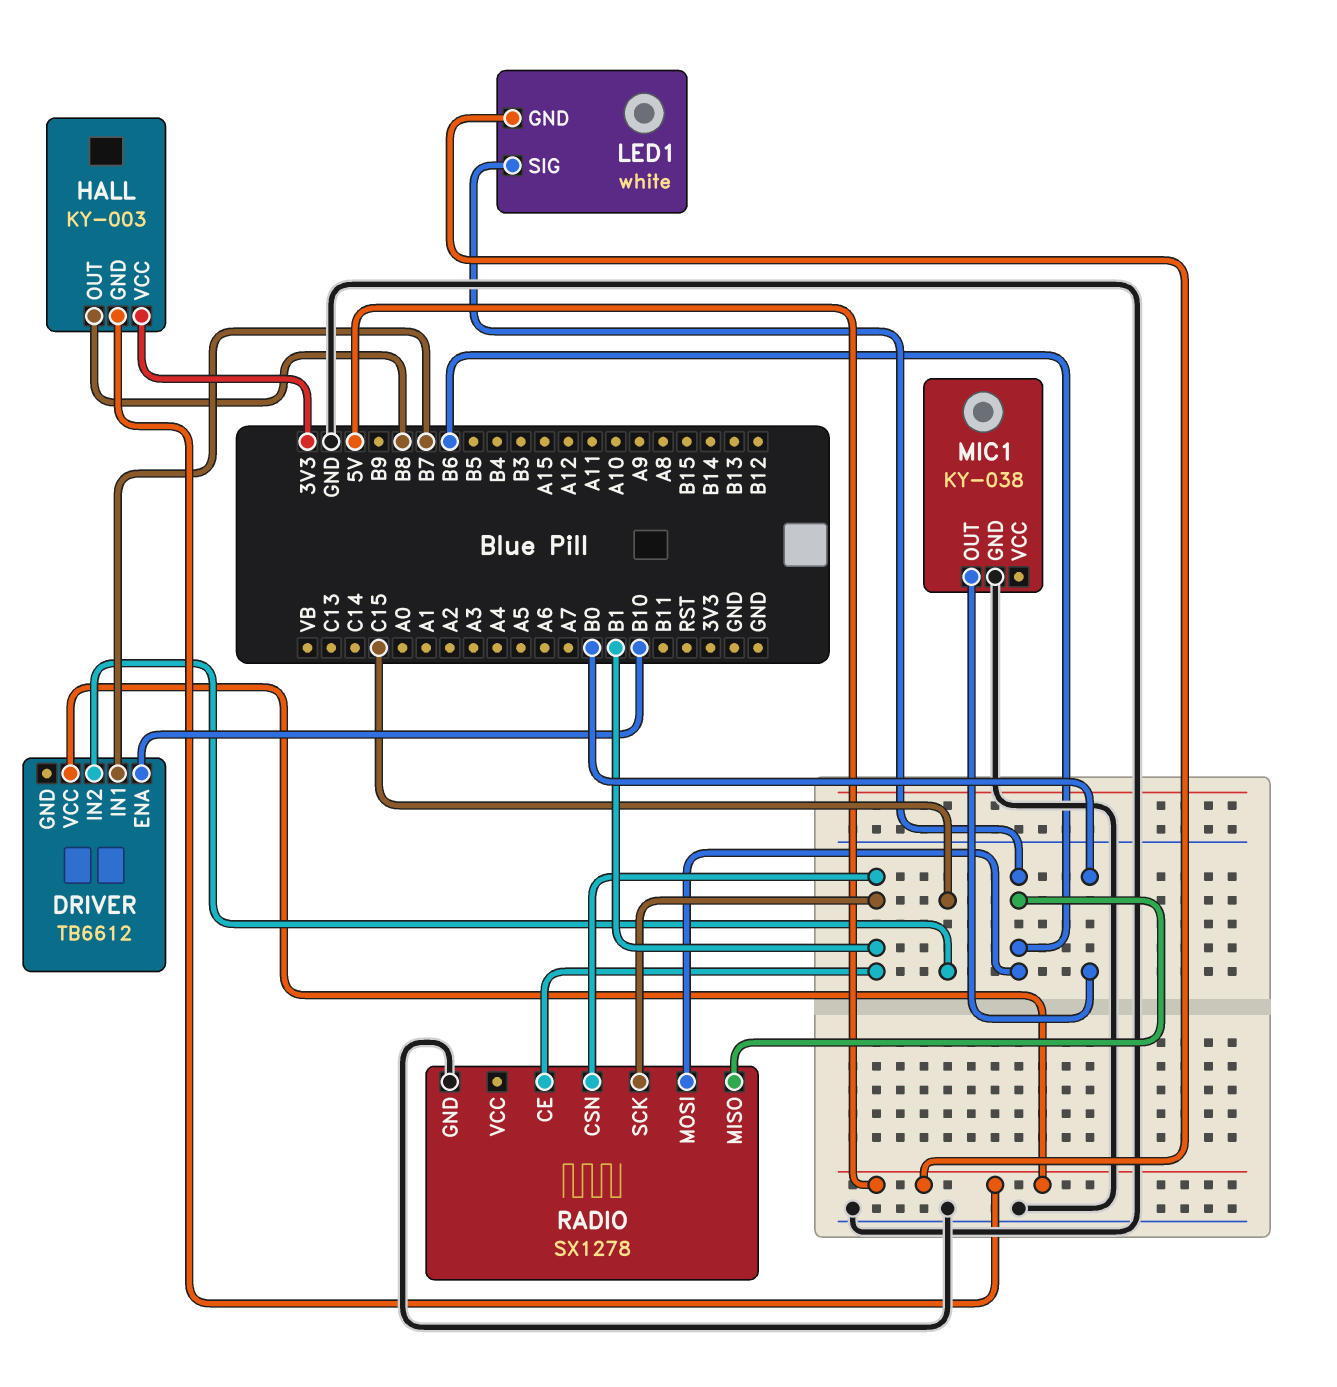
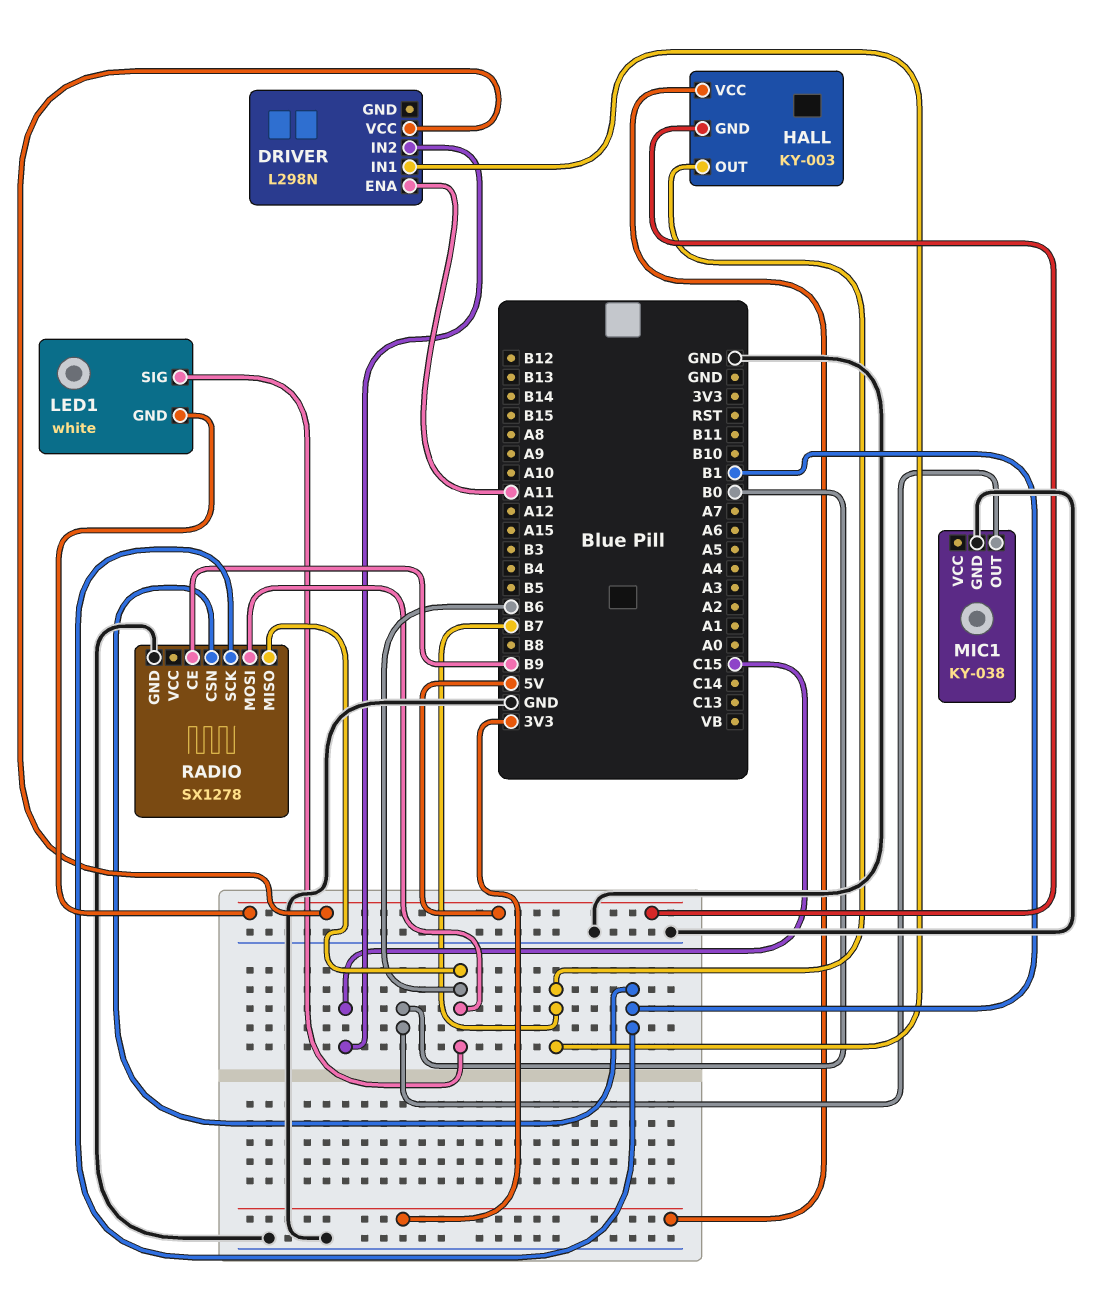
DRIVER: TB6612 -> L298N
DRIVER pin ENA: B10 -> A11
HALL pin OUT: B8 -> B7
RADIO pin CE: B1 -> B9

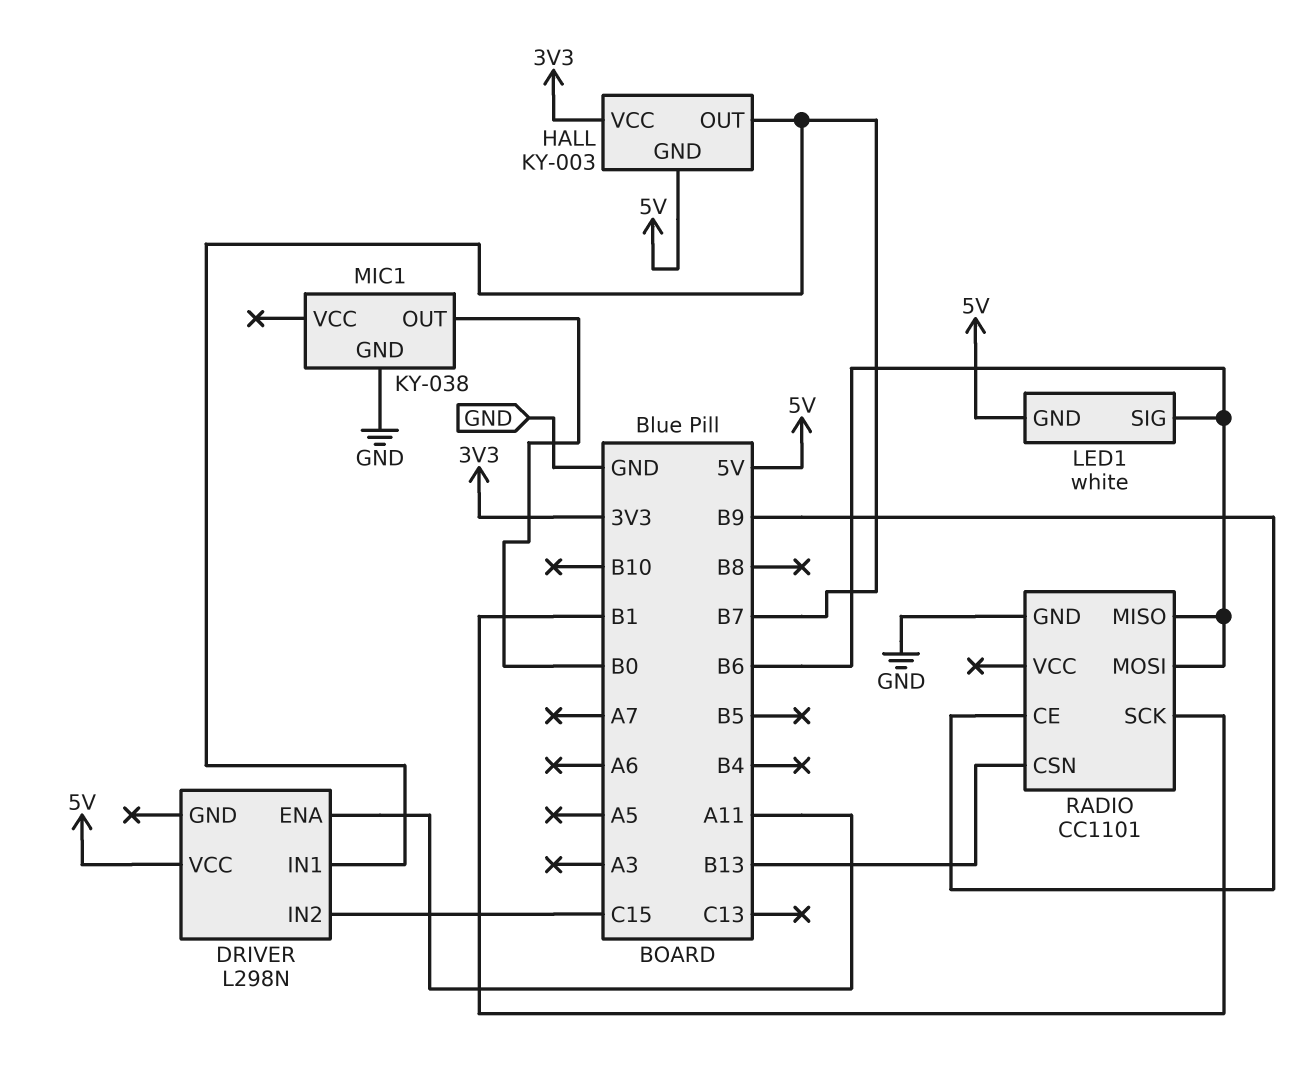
RADIO: SX1278 -> CC1101
RADIO pin CSN: B1 -> B13

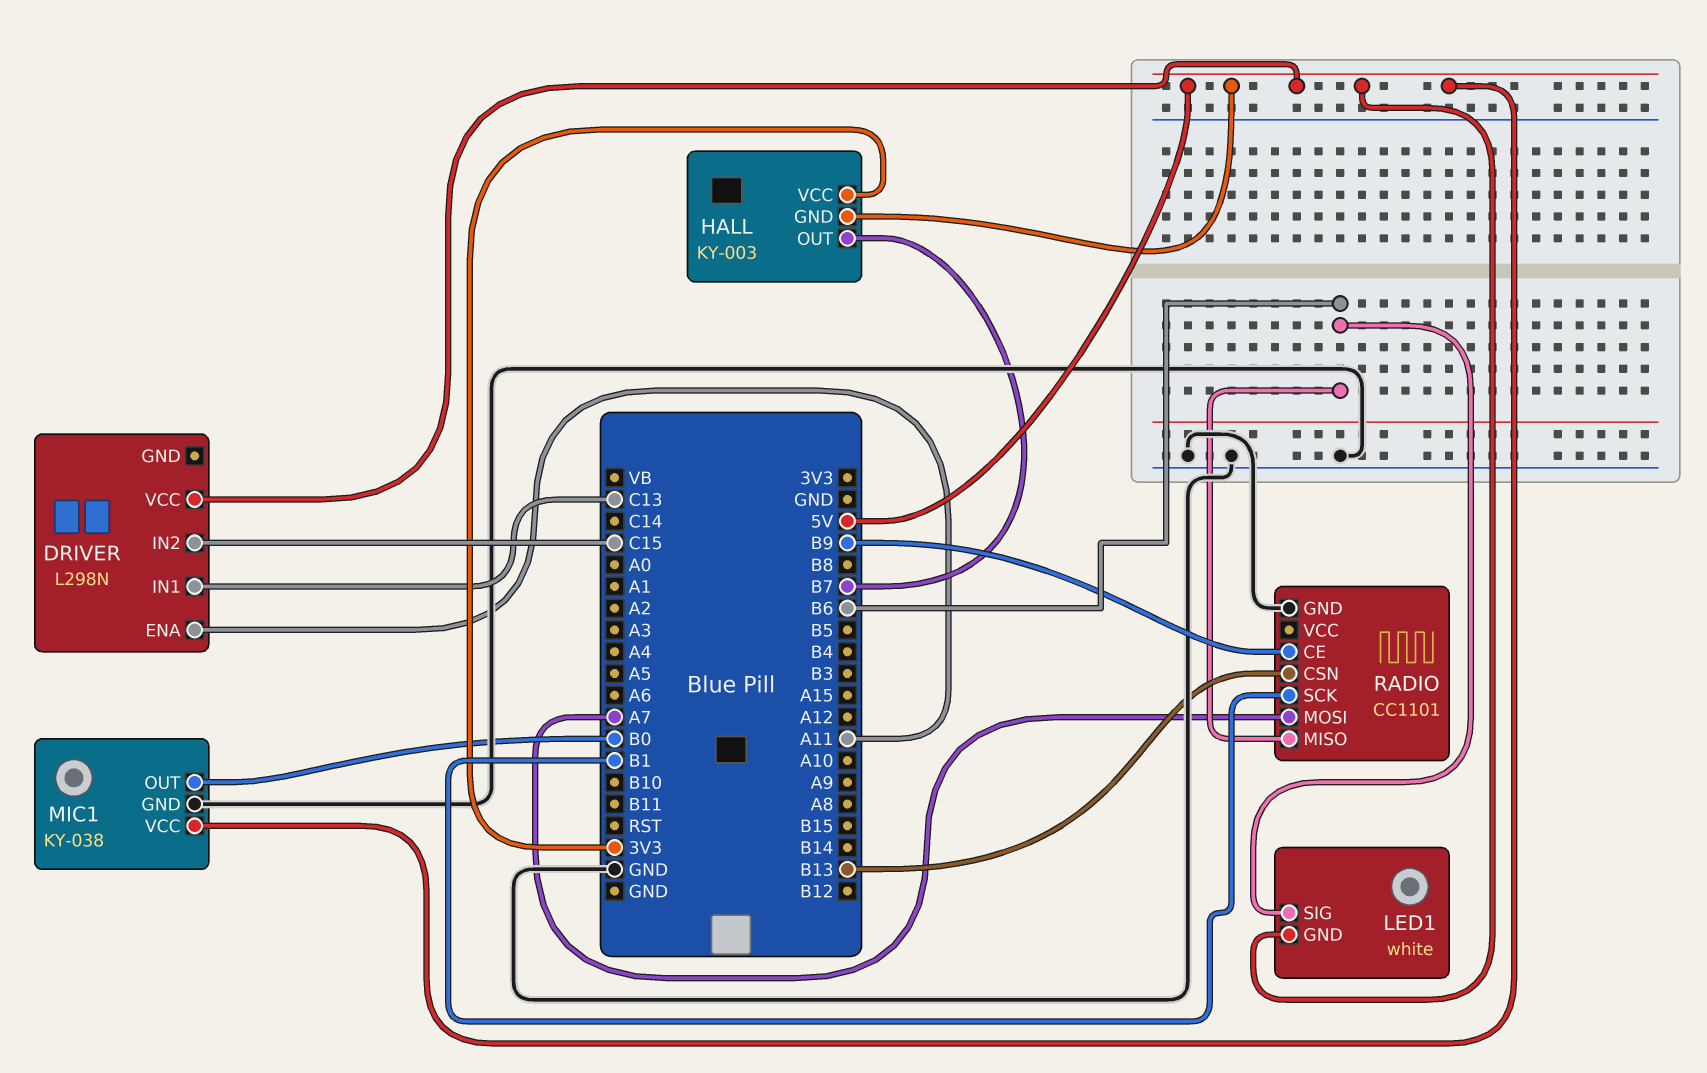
DRIVER pin IN1: B7 -> C13
MIC1 pin VCC: none -> 5V
RADIO pin MOSI: B6 -> A7

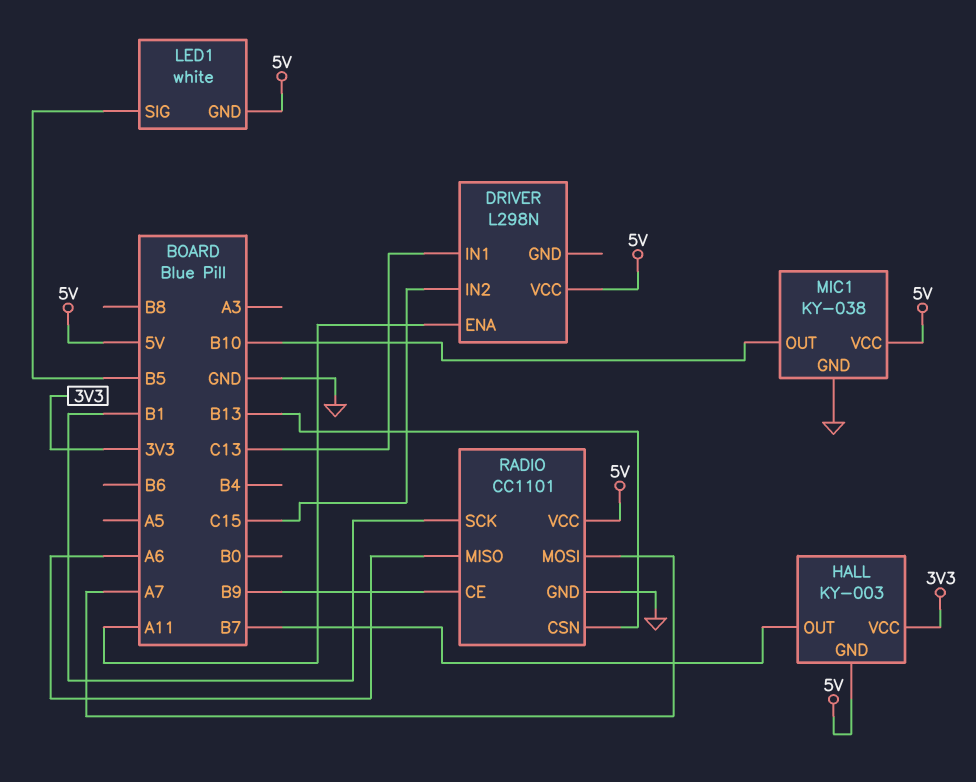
LED1 pin SIG: B6 -> B5
MIC1 pin OUT: B0 -> B10
RADIO pin MISO: B6 -> A6
RADIO pin VCC: none -> 5V

